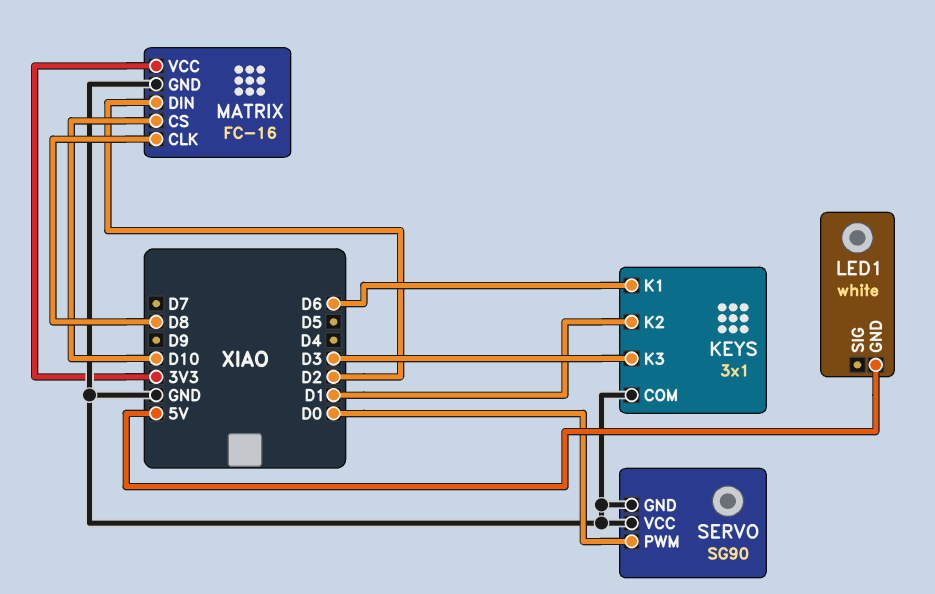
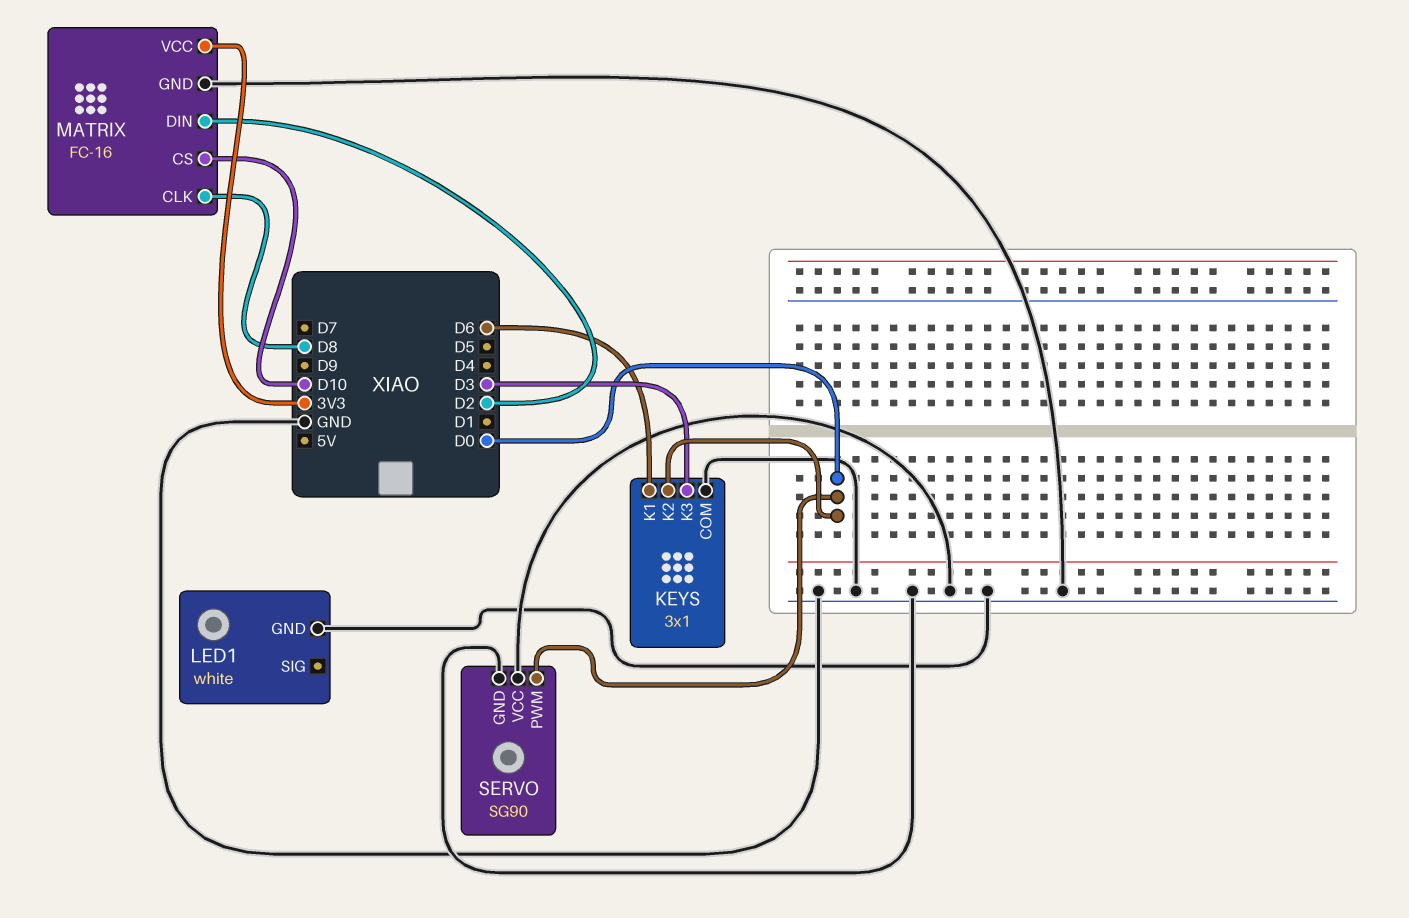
KEYS pin K2: D1 -> D0
LED1 pin GND: 5V -> GND

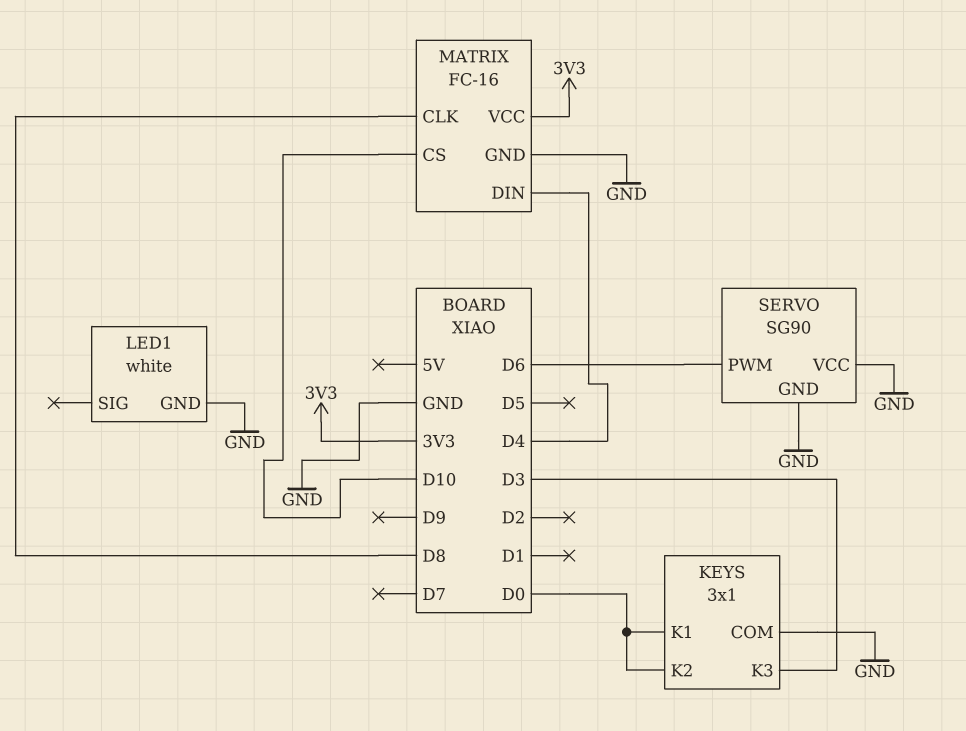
KEYS pin K1: D6 -> D0
MATRIX pin DIN: D2 -> D4
SERVO pin PWM: D0 -> D6

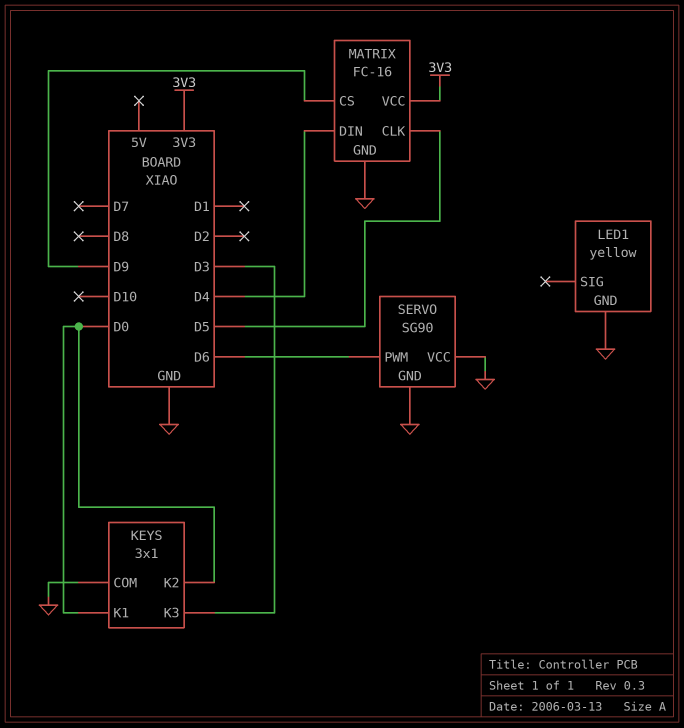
LED1: white -> yellow
MATRIX pin CLK: D8 -> D5
MATRIX pin CS: D10 -> D9

